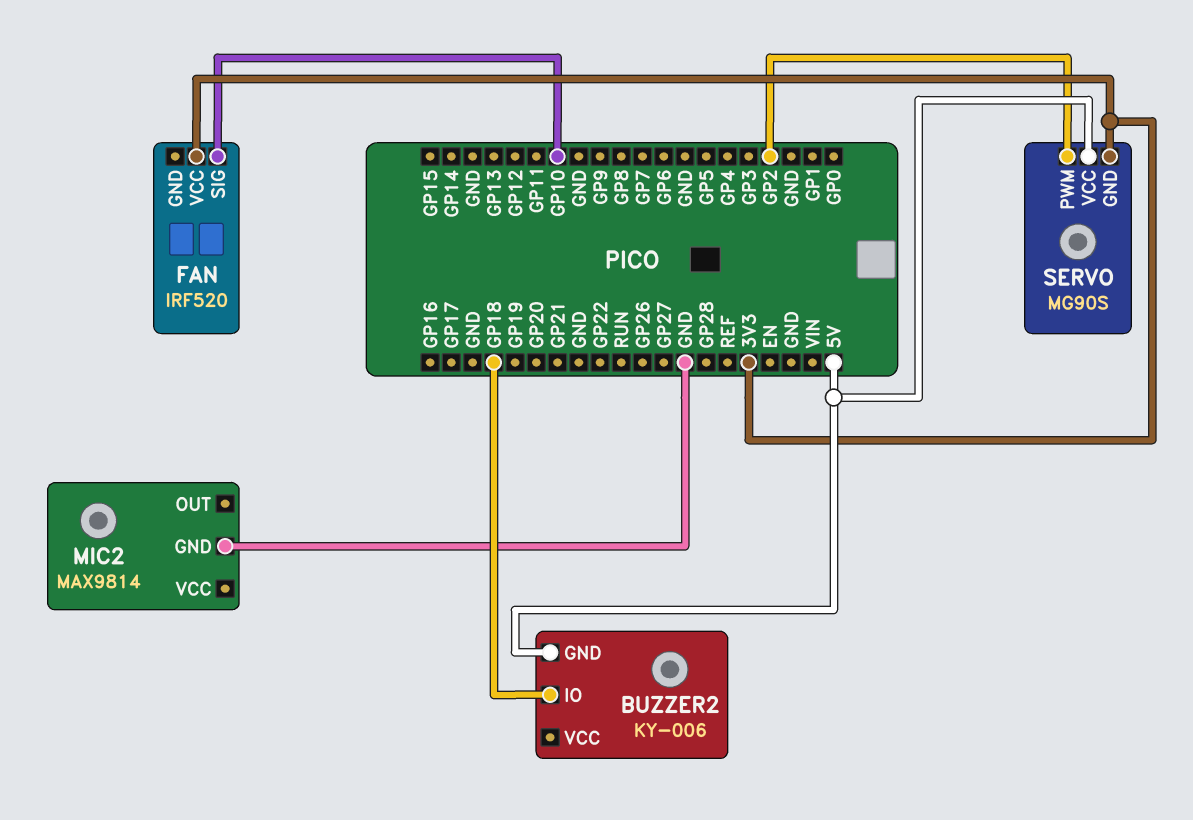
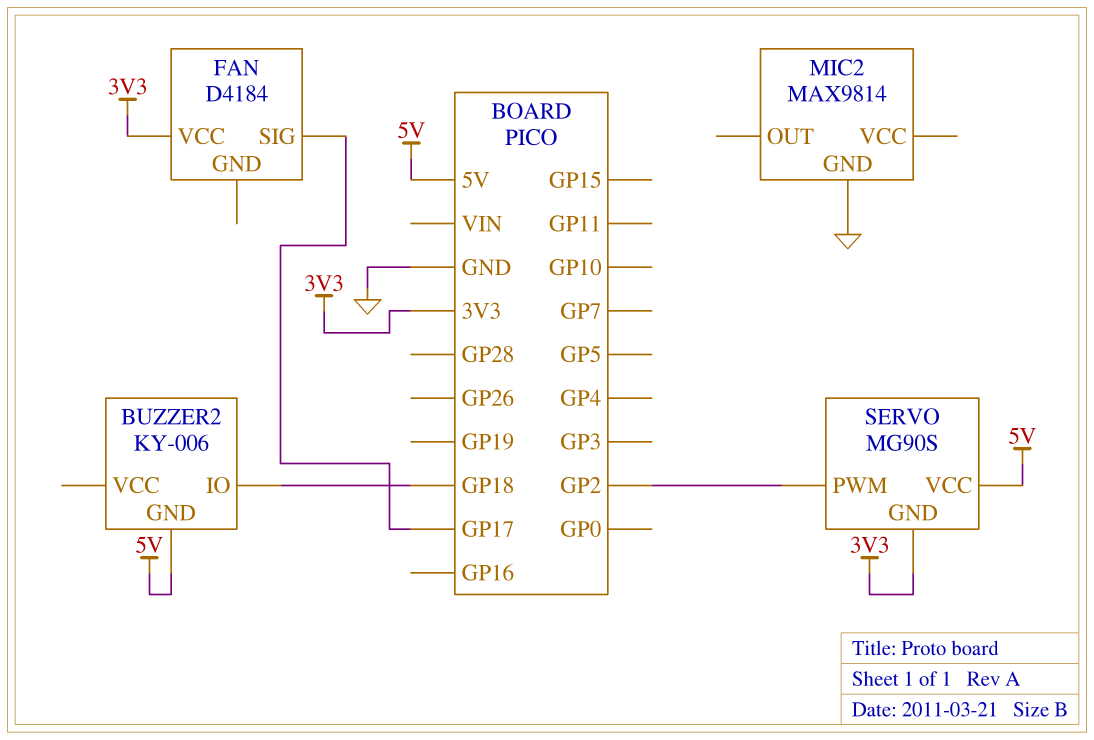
FAN: IRF520 -> D4184
FAN pin SIG: GP10 -> GP17

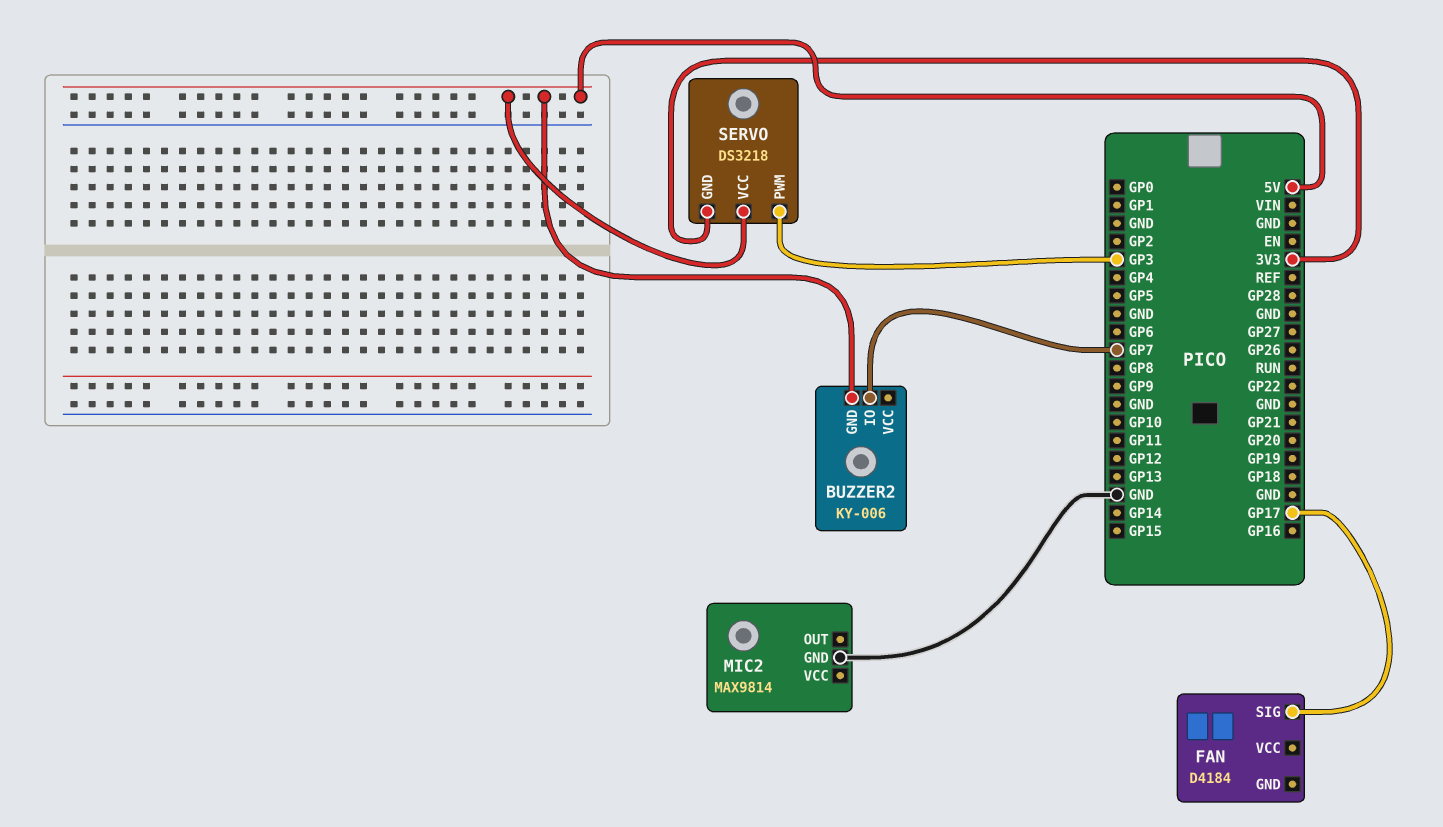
BUZZER2 pin IO: GP18 -> GP7
FAN pin VCC: 3V3 -> none
SERVO: MG90S -> DS3218
SERVO pin PWM: GP2 -> GP3

